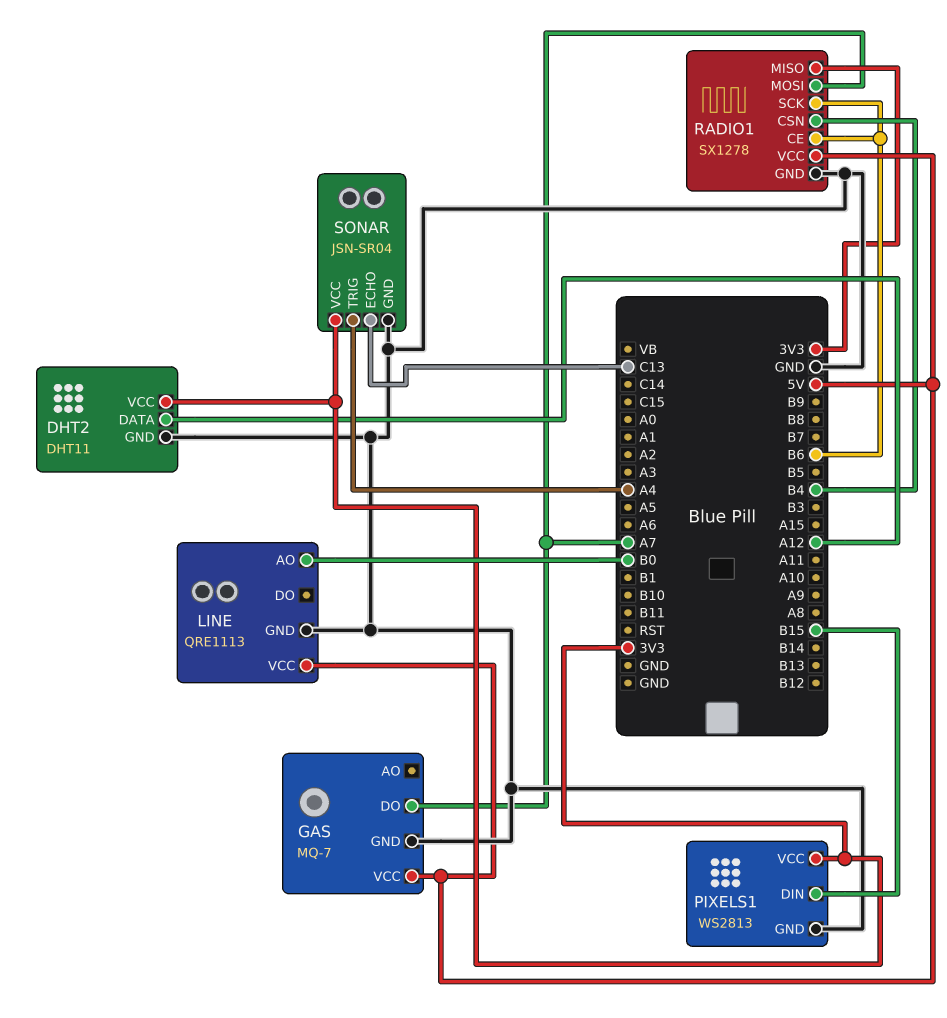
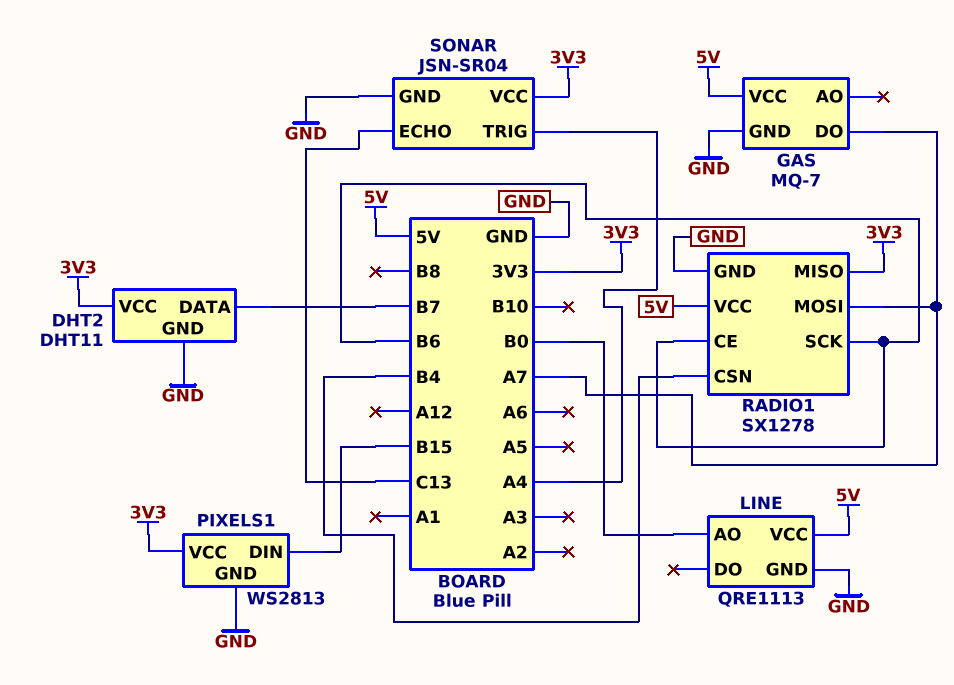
DHT2 pin DATA: A12 -> B7

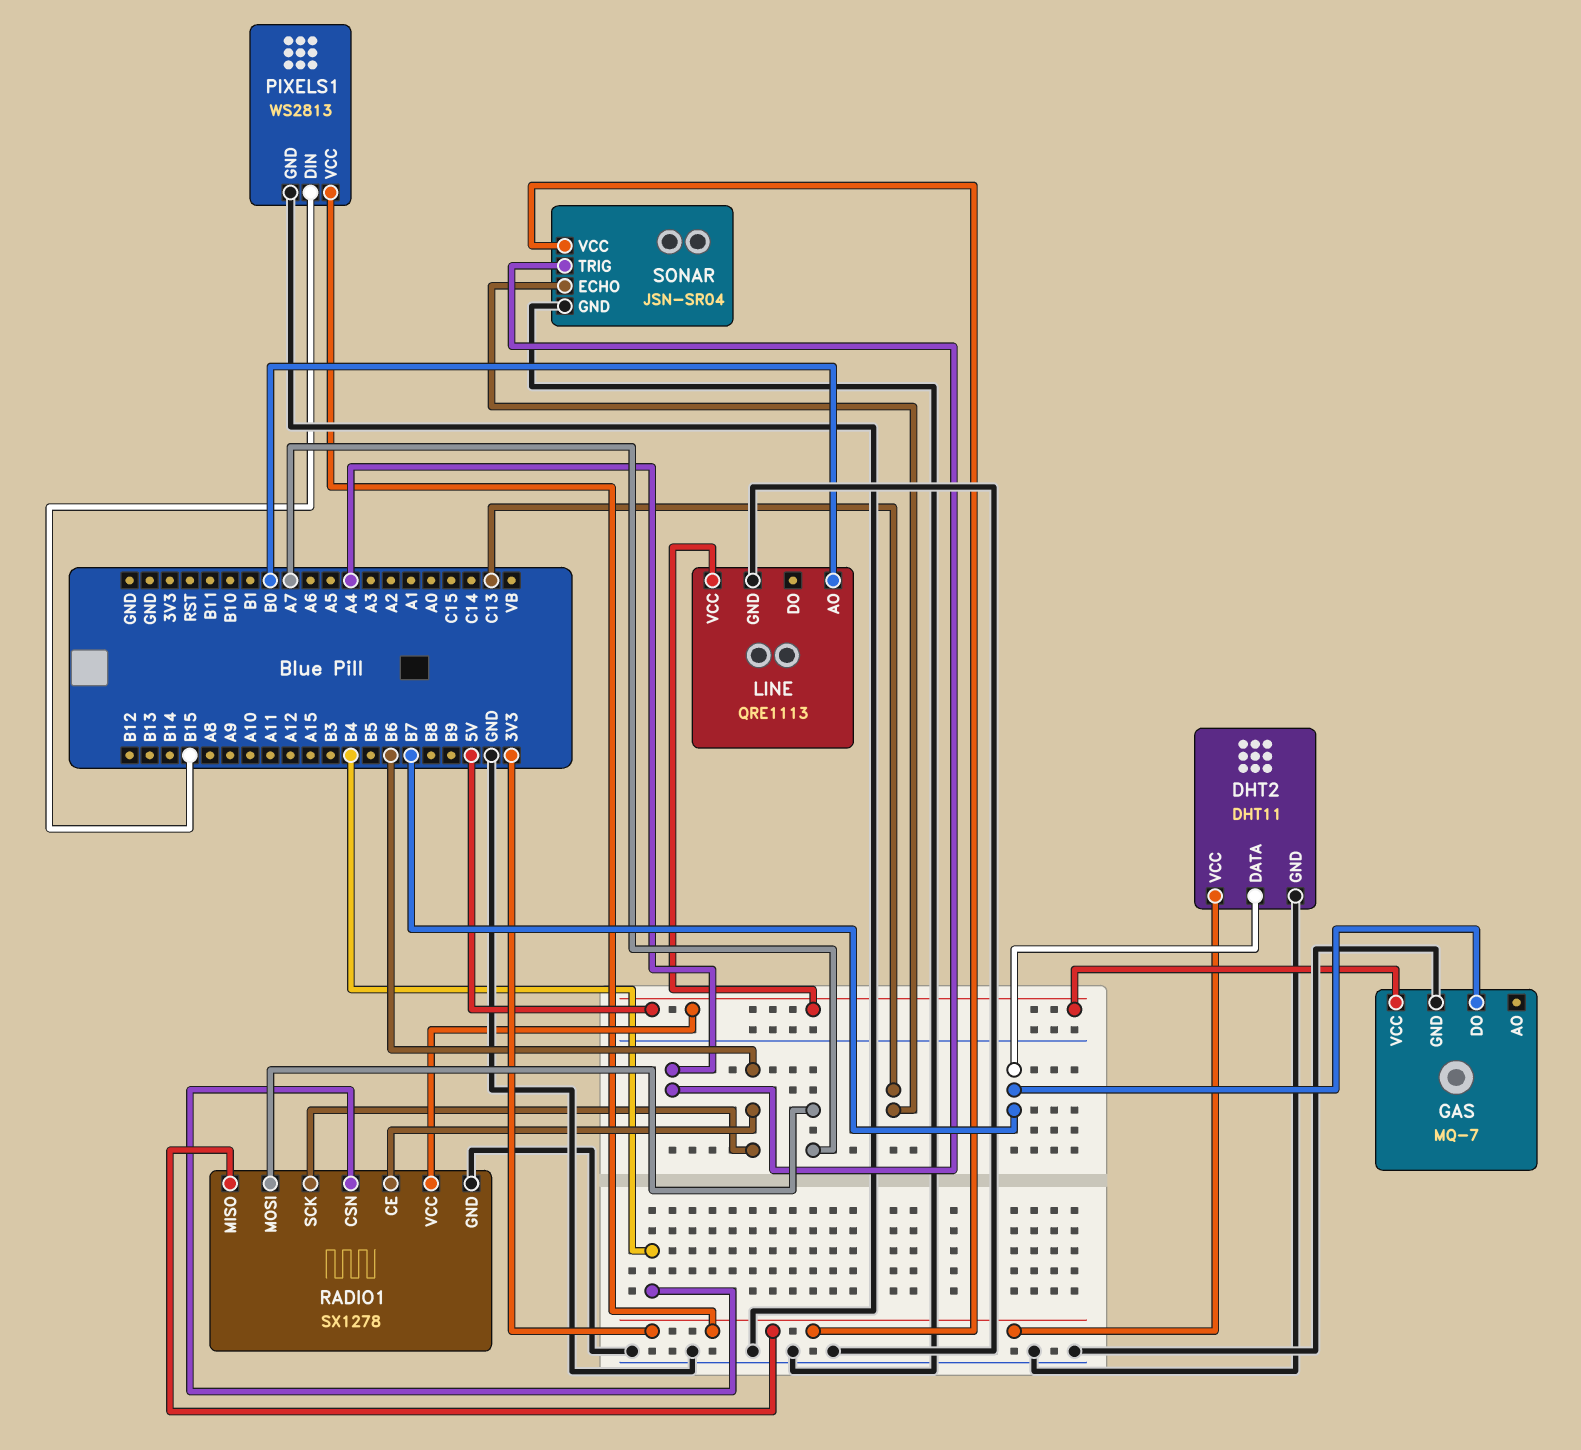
GAS pin DO: A7 -> B7

